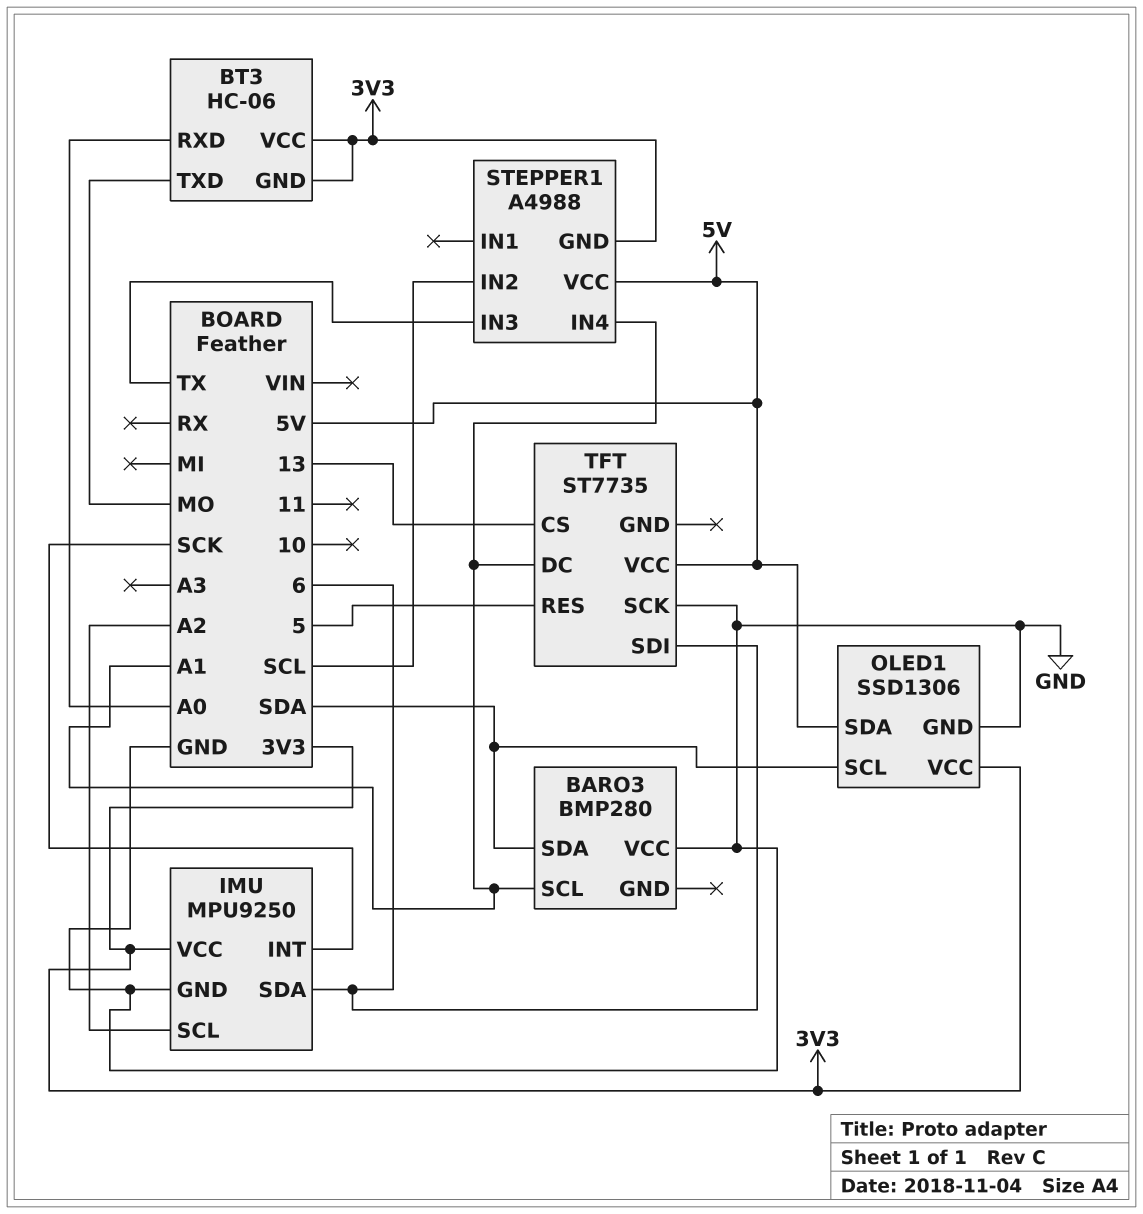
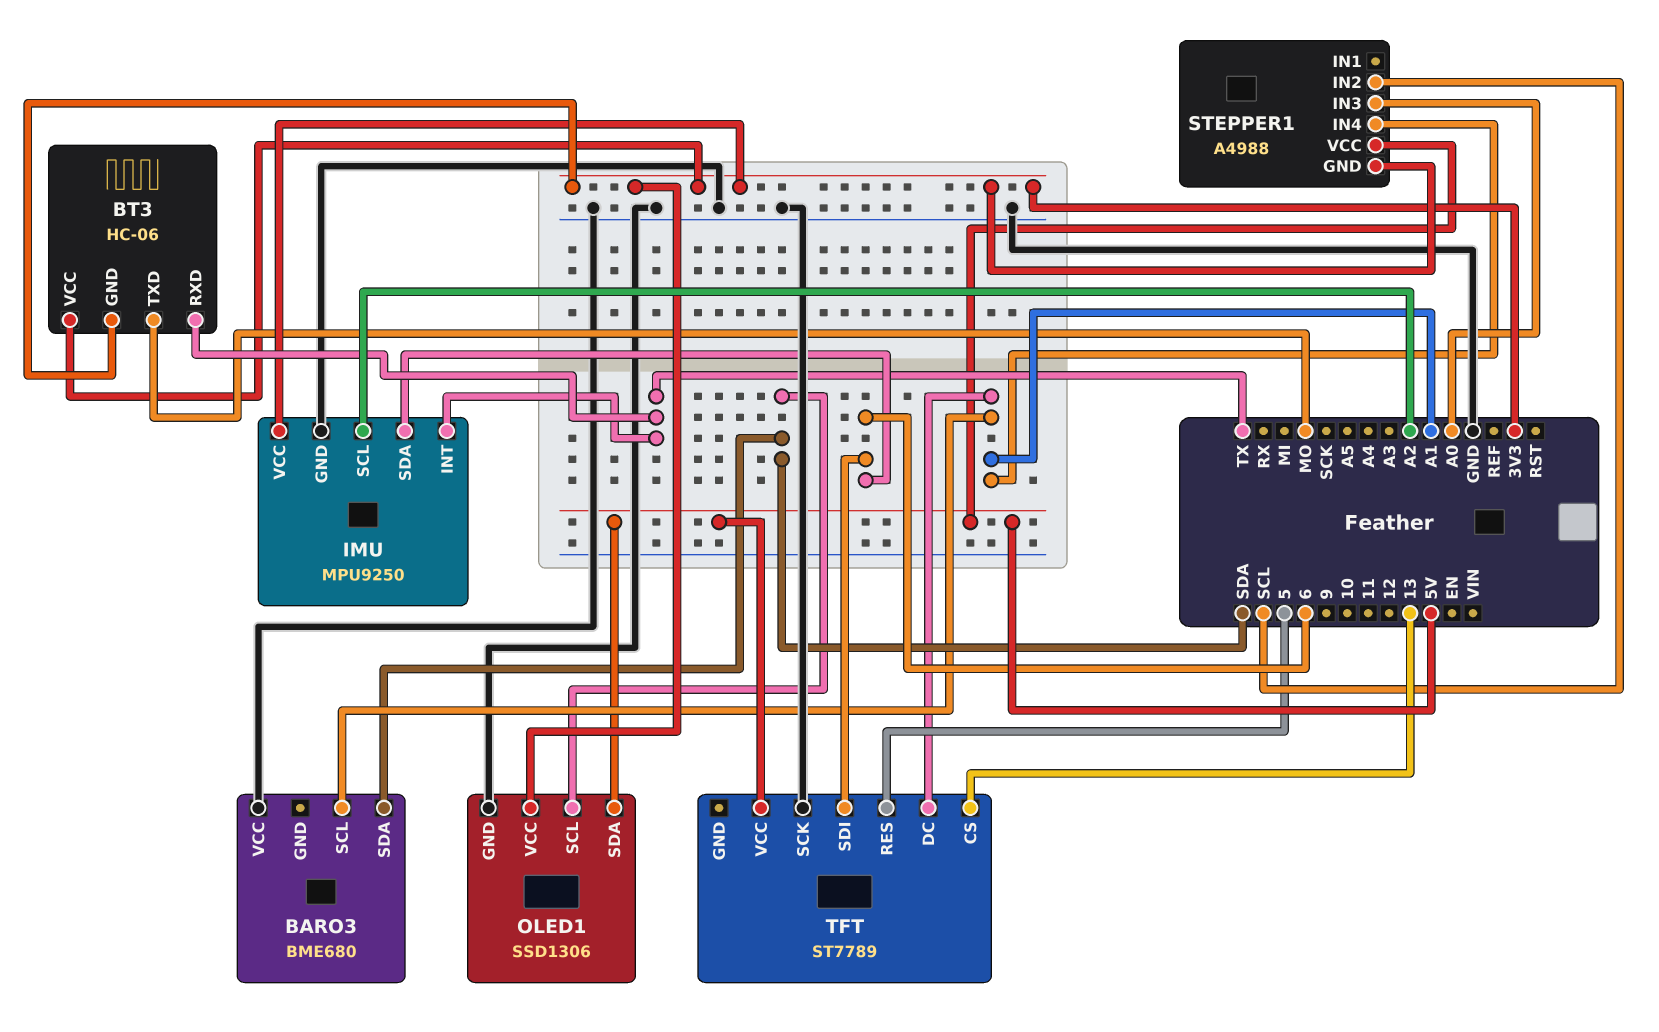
BARO3: BMP280 -> BME680
BT3 pin RXD: A0 -> TX
IMU pin INT: SCK -> TX
STEPPER1 pin IN3: TX -> A0
TFT: ST7735 -> ST7789

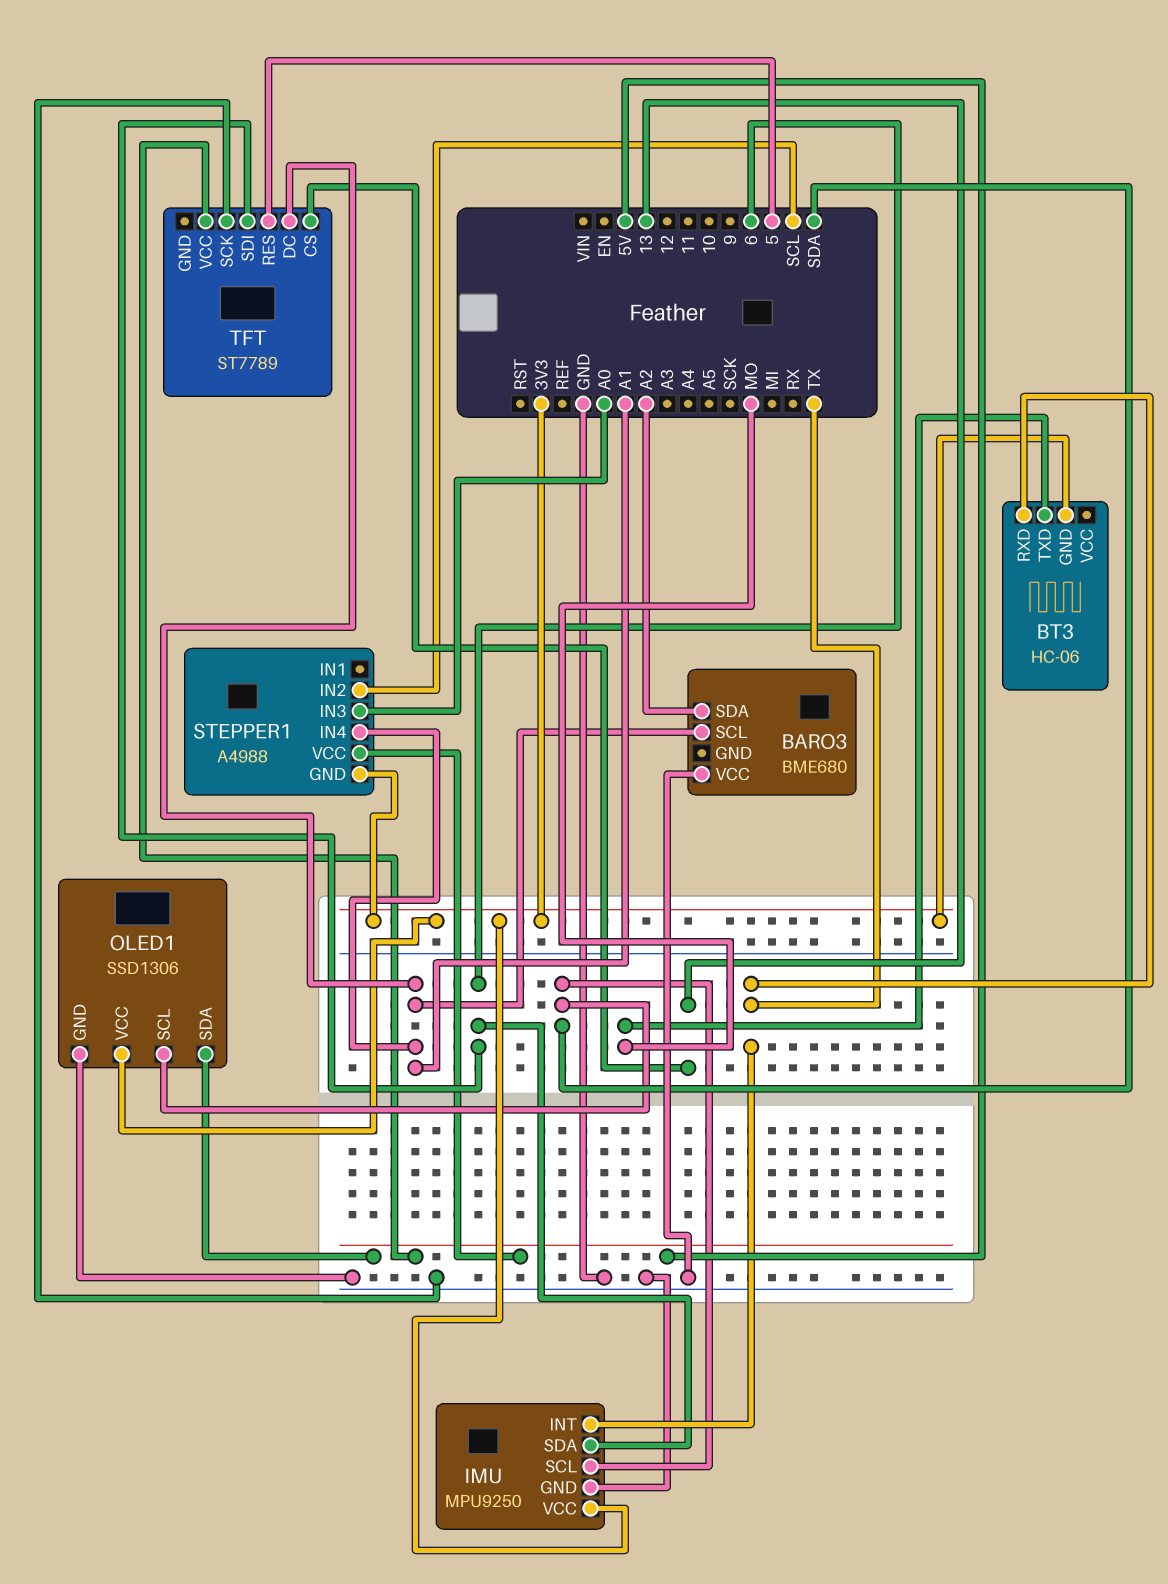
BARO3 pin SDA: SDA -> A2
BT3 pin VCC: 3V3 -> none
IMU pin SCL: A2 -> SDA

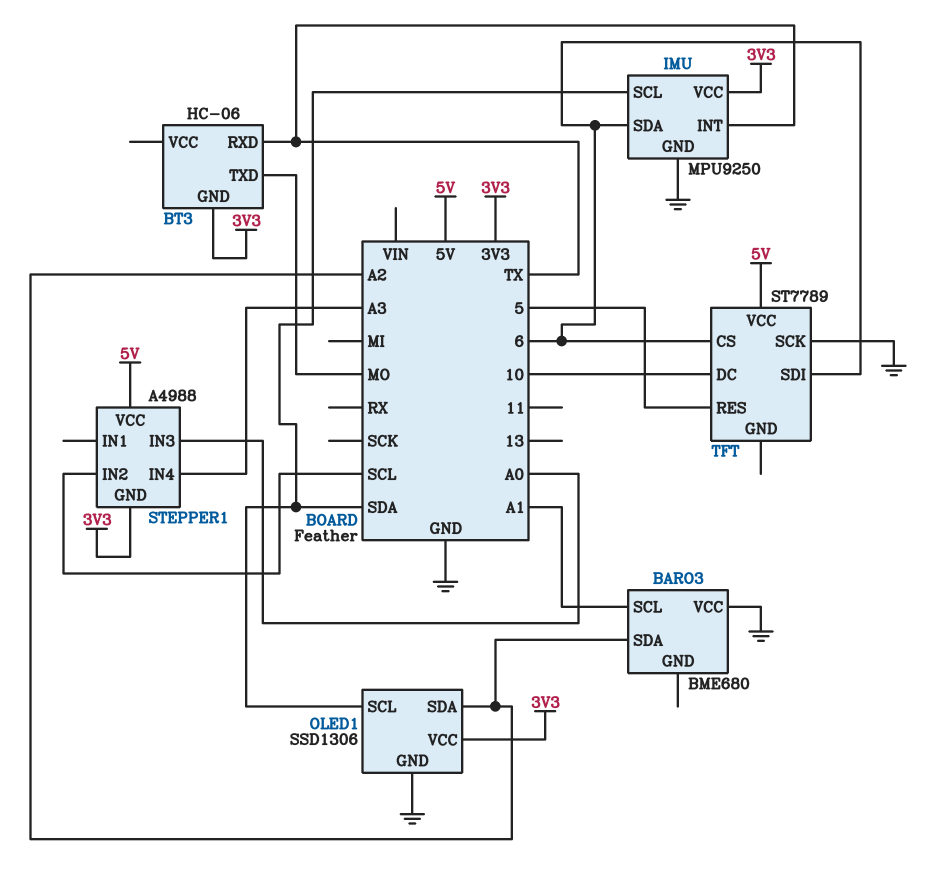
OLED1 pin SDA: 5V -> A2
STEPPER1 pin IN4: A1 -> A3
TFT pin CS: 13 -> 6
TFT pin DC: A1 -> 10

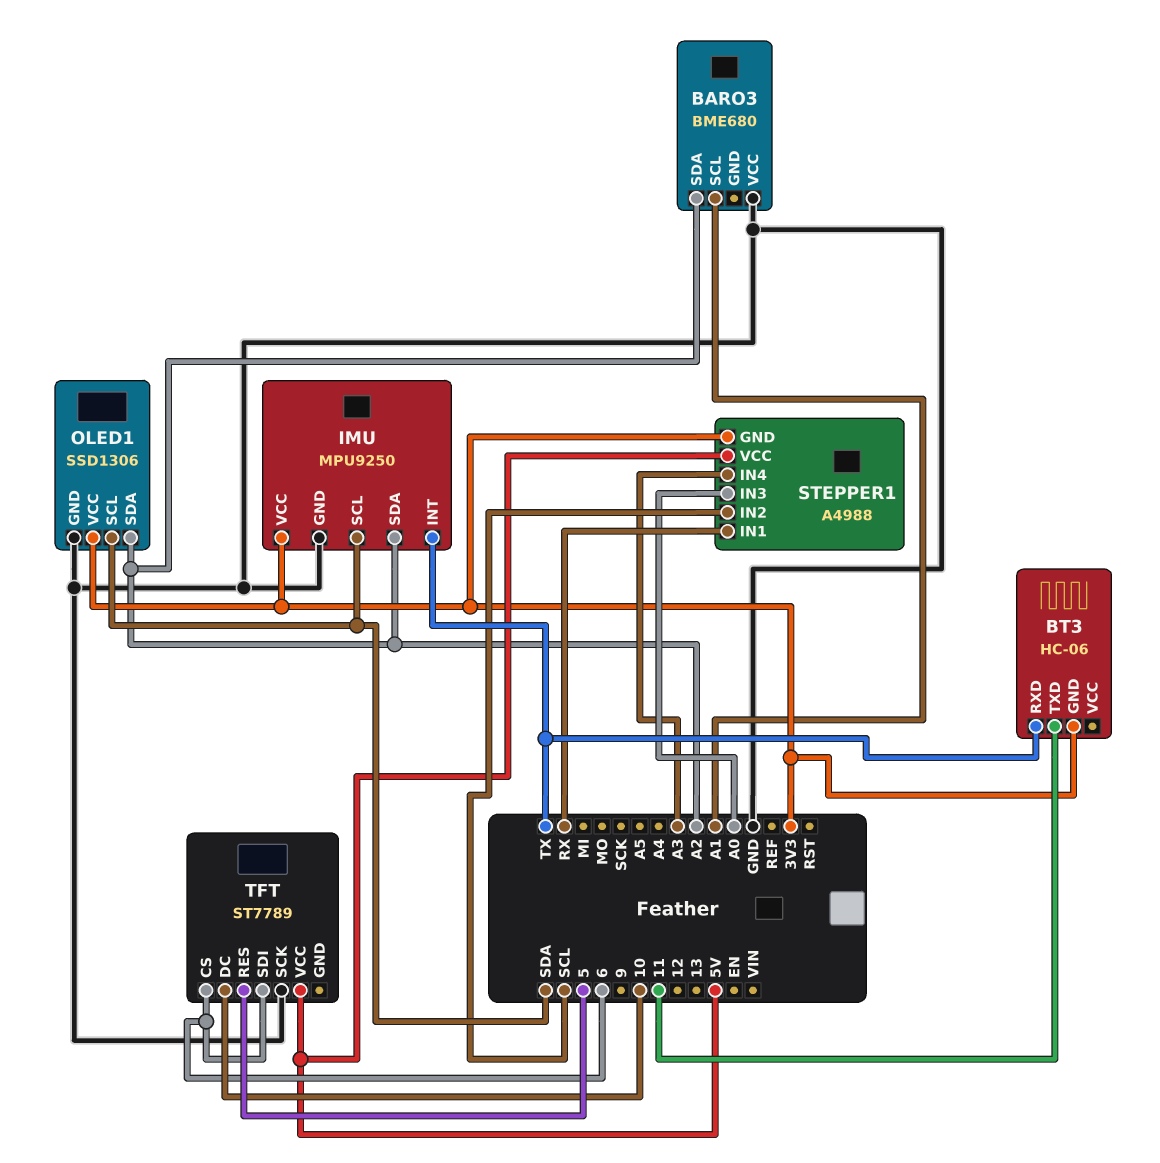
BT3 pin TXD: MO -> 11
IMU pin SDA: 6 -> A2
STEPPER1 pin IN1: none -> RX

